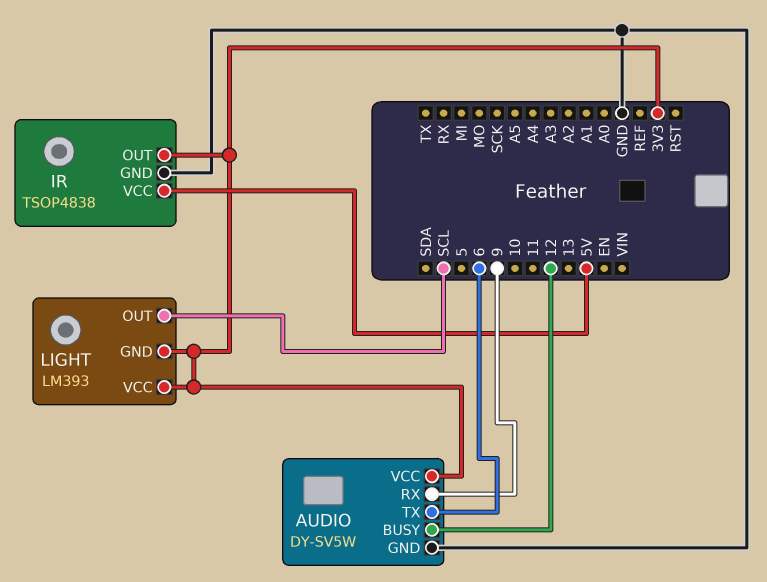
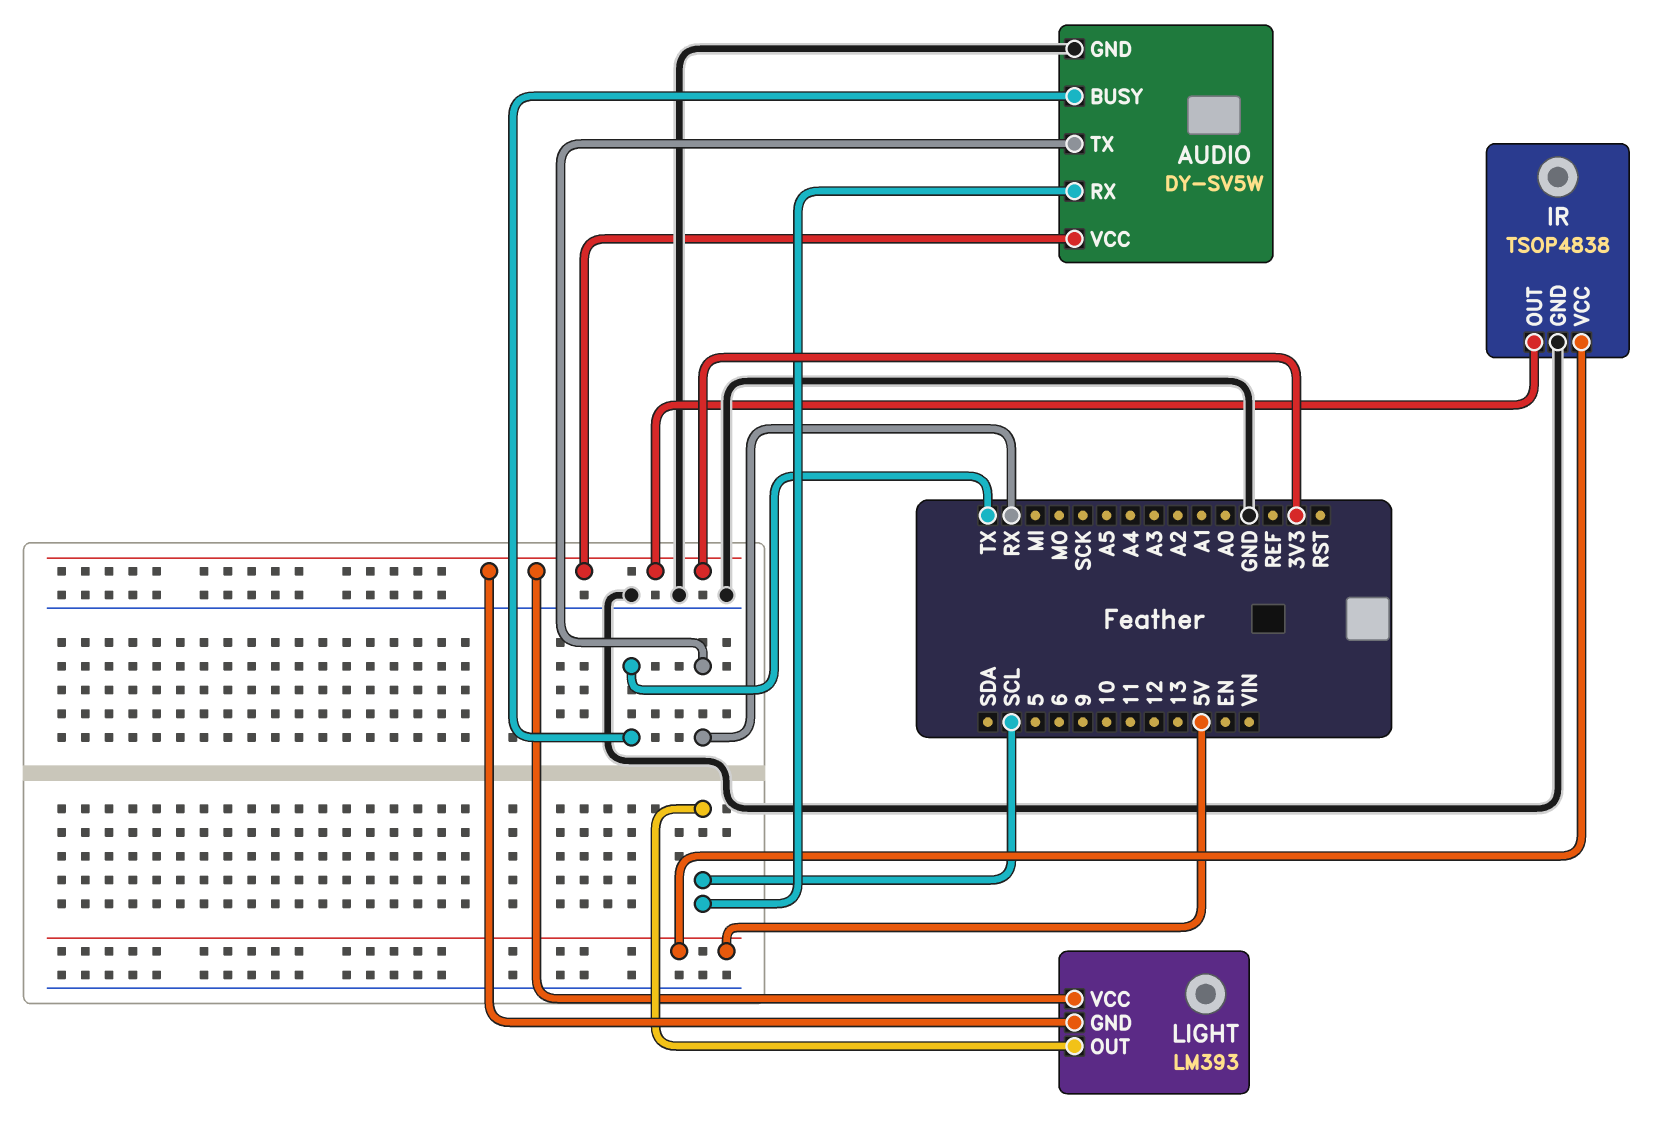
AUDIO pin BUSY: 12 -> TX
AUDIO pin RX: 9 -> SCL
AUDIO pin TX: 6 -> RX

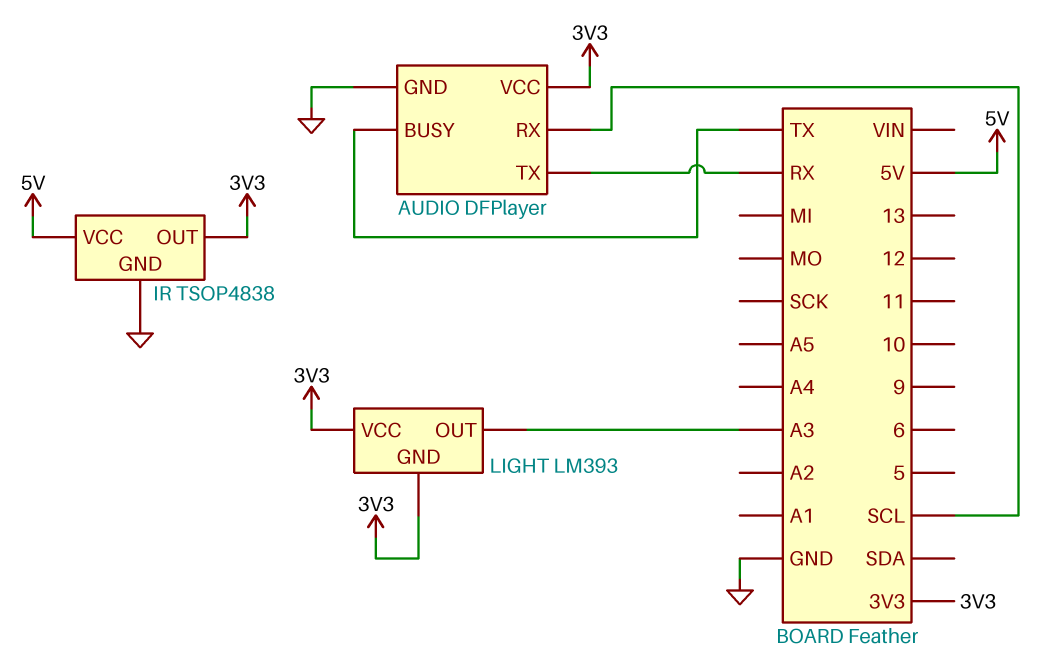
AUDIO: DY-SV5W -> DFPlayer
LIGHT pin OUT: SCL -> A3

